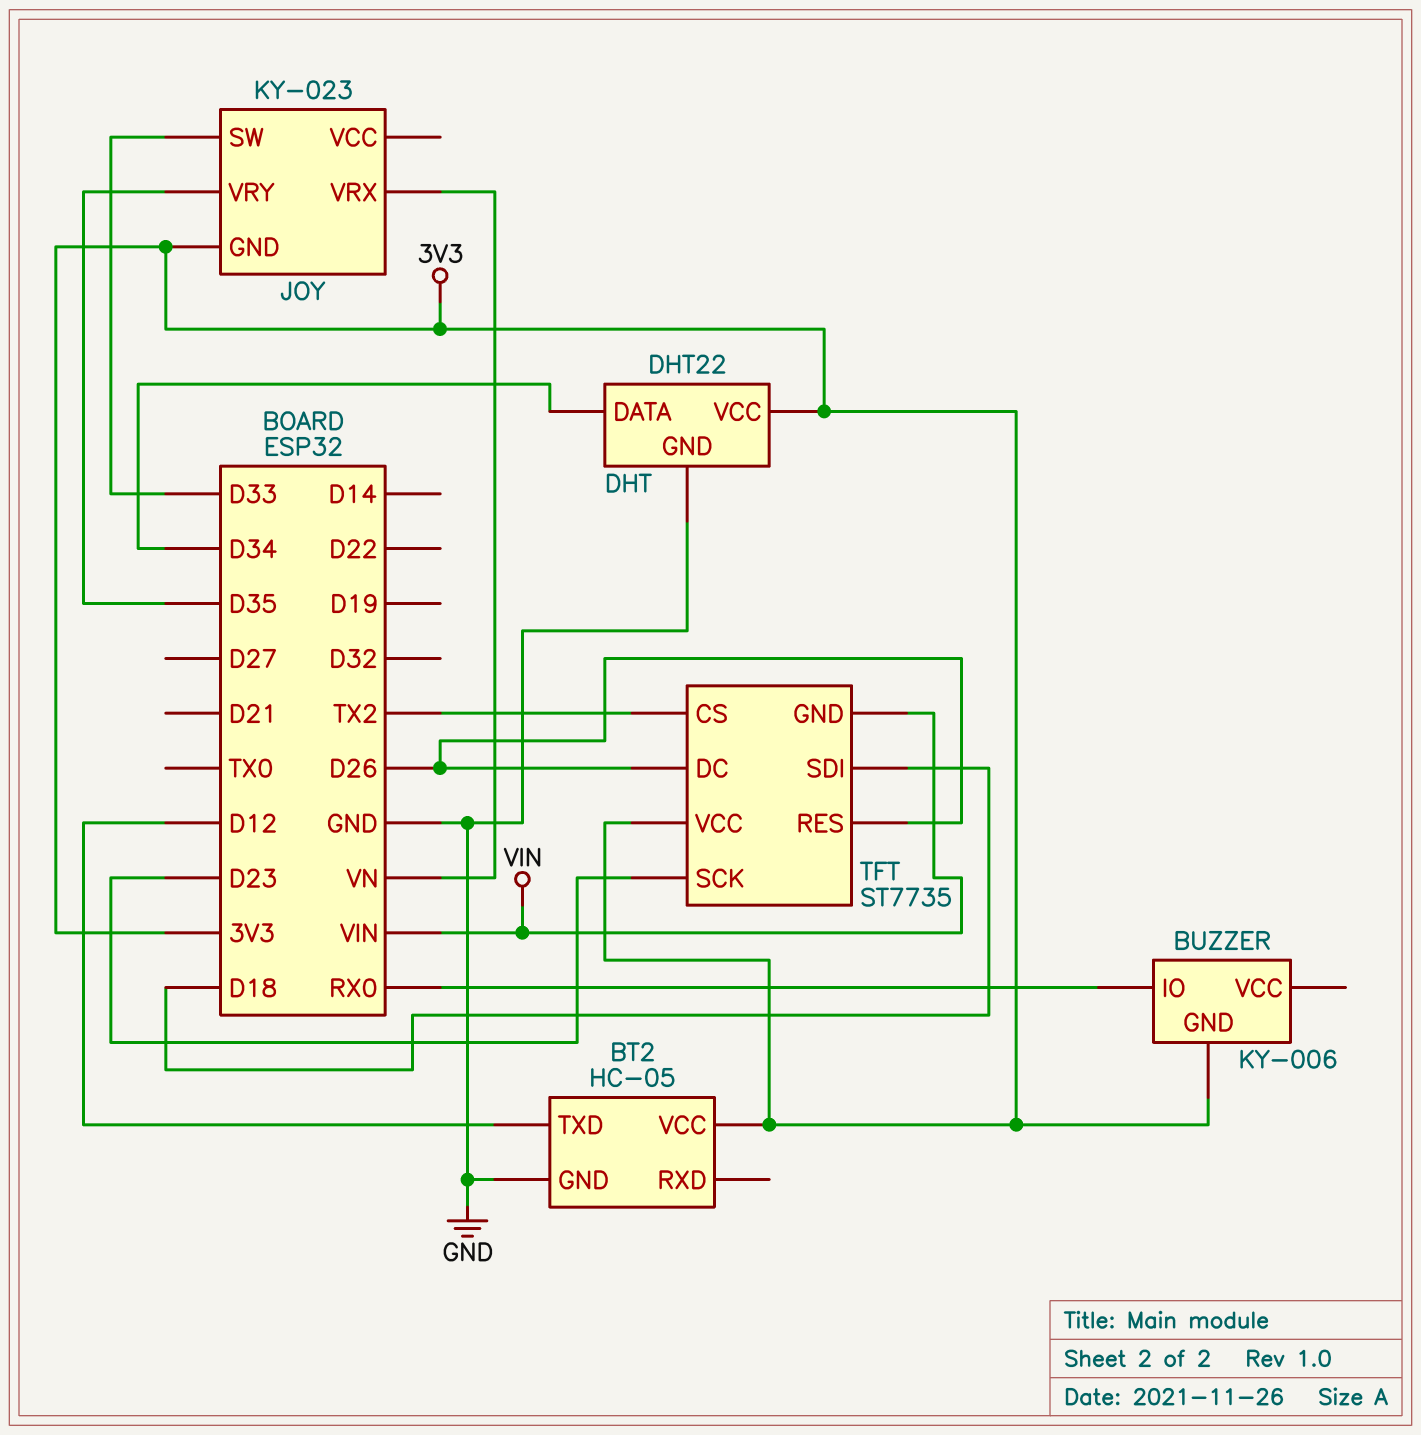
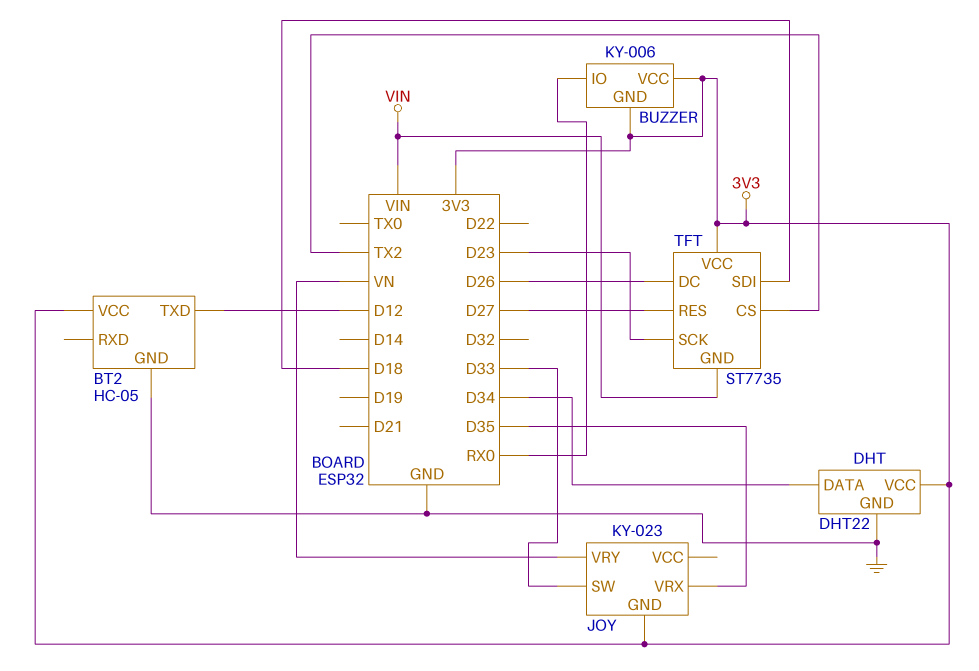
BUZZER pin VCC: none -> 3V3
JOY pin VRX: VN -> D35
JOY pin VRY: D35 -> VN
TFT pin RES: D26 -> D27

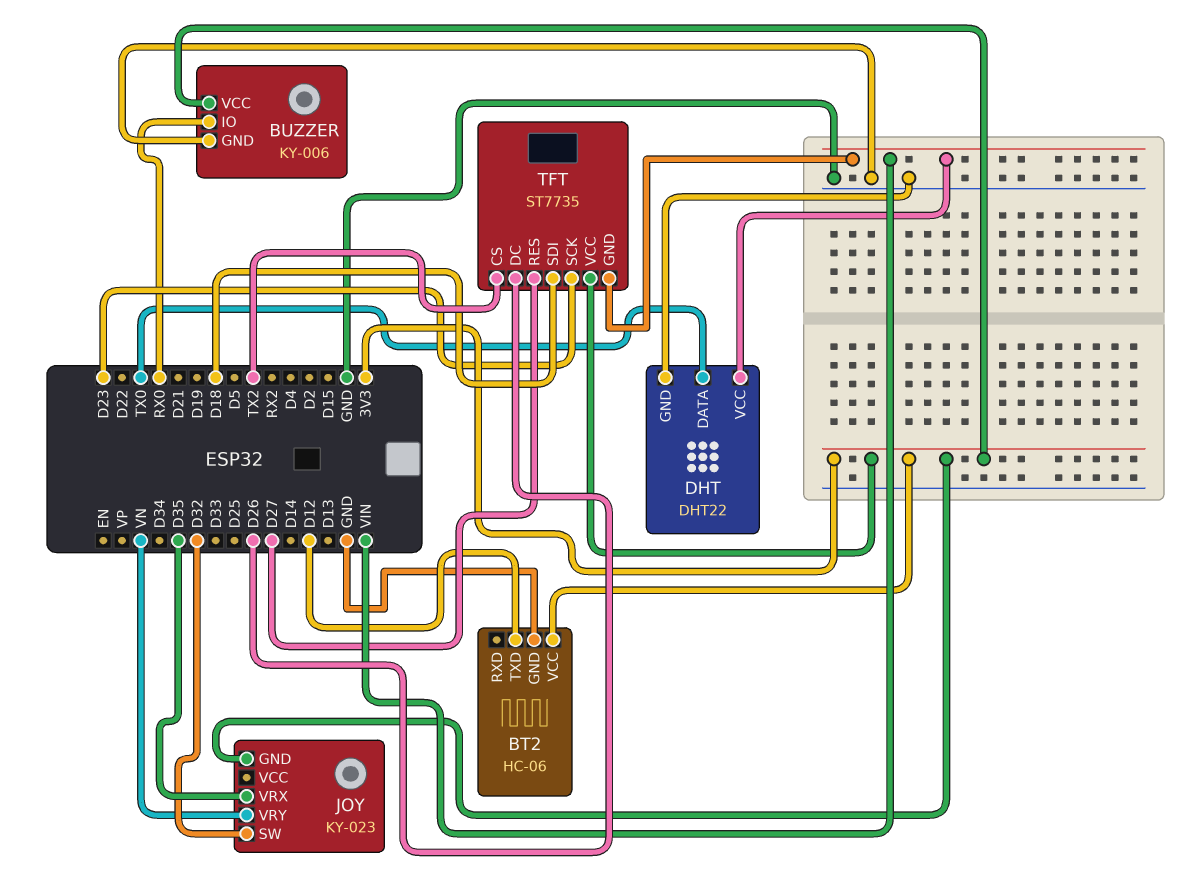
BT2: HC-05 -> HC-06
BUZZER pin GND: 3V3 -> GND
DHT pin DATA: D34 -> TX0
DHT pin VCC: 3V3 -> VIN
JOY pin SW: D33 -> D32

